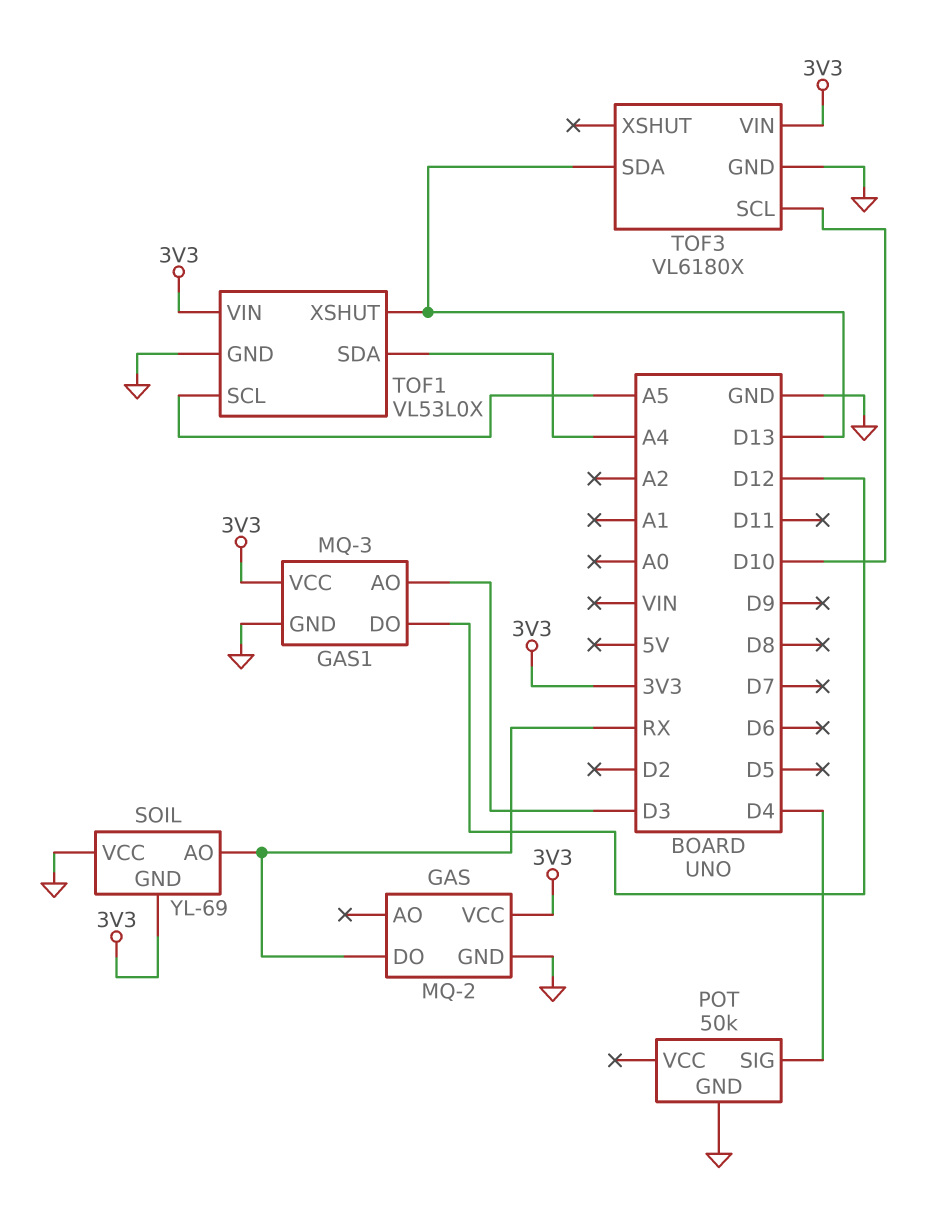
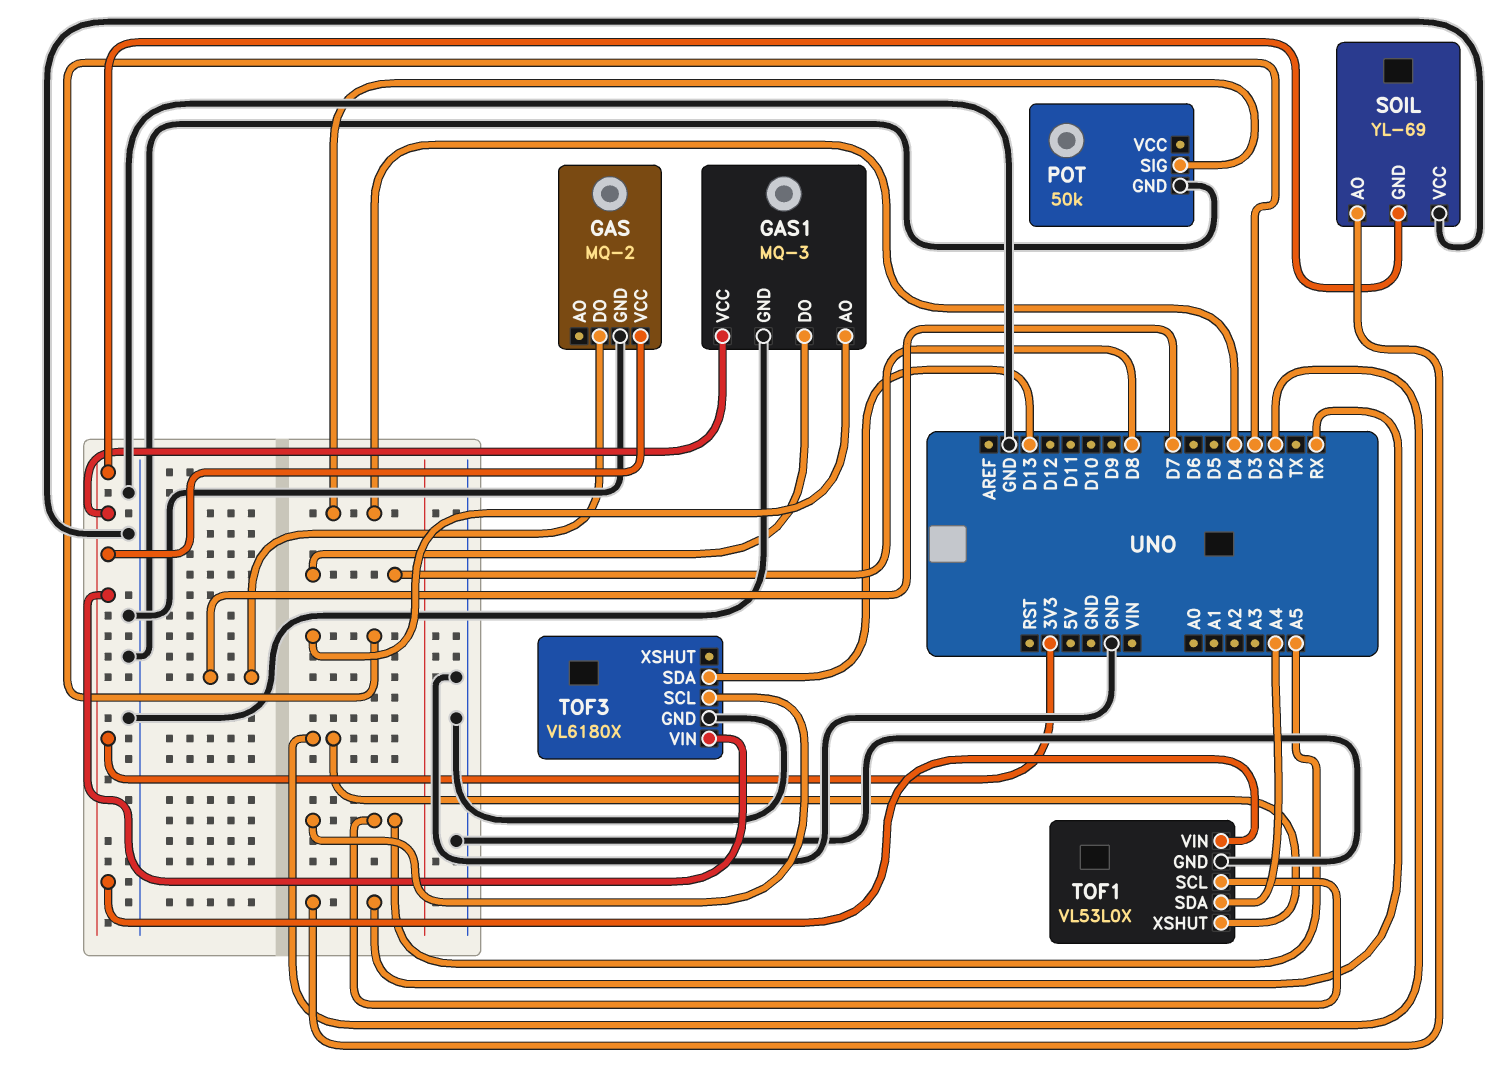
GAS pin DO: RX -> D7
GAS1 pin DO: D12 -> D8
TOF1 pin XSHUT: D13 -> D2
TOF3 pin SCL: D10 -> A5

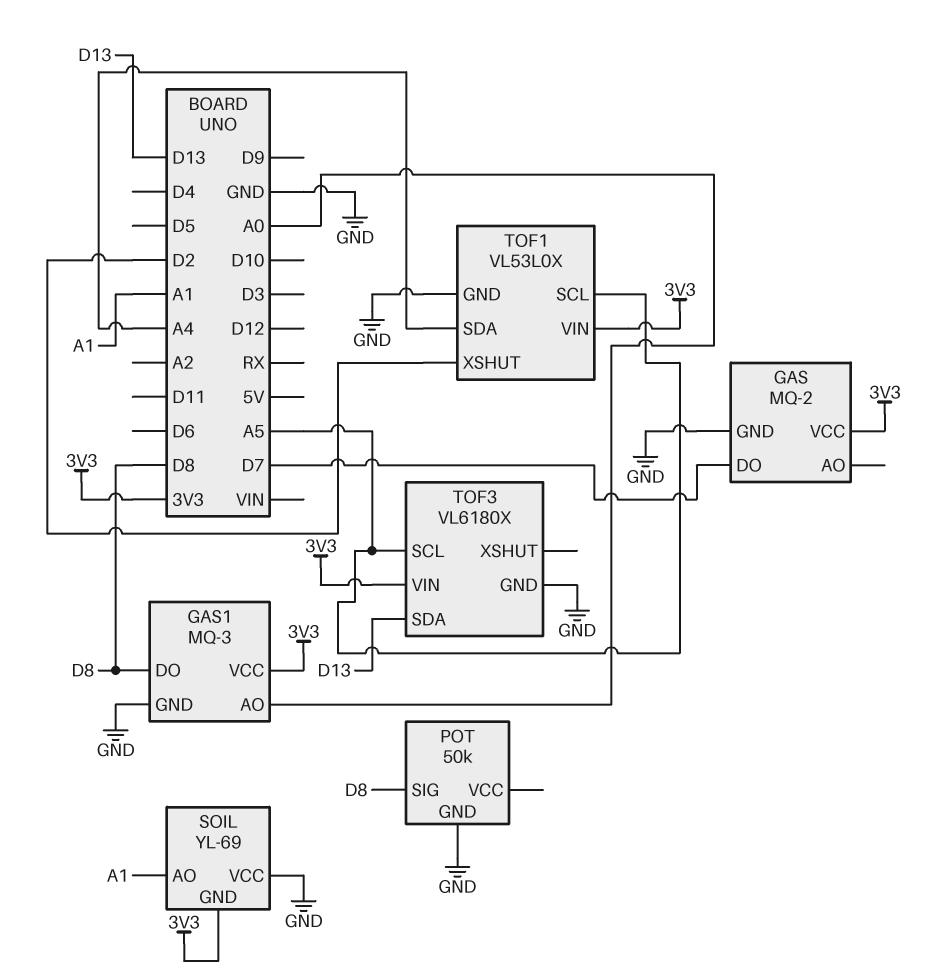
GAS1 pin AO: D3 -> A0
POT pin SIG: D4 -> D8
SOIL pin AO: RX -> A1

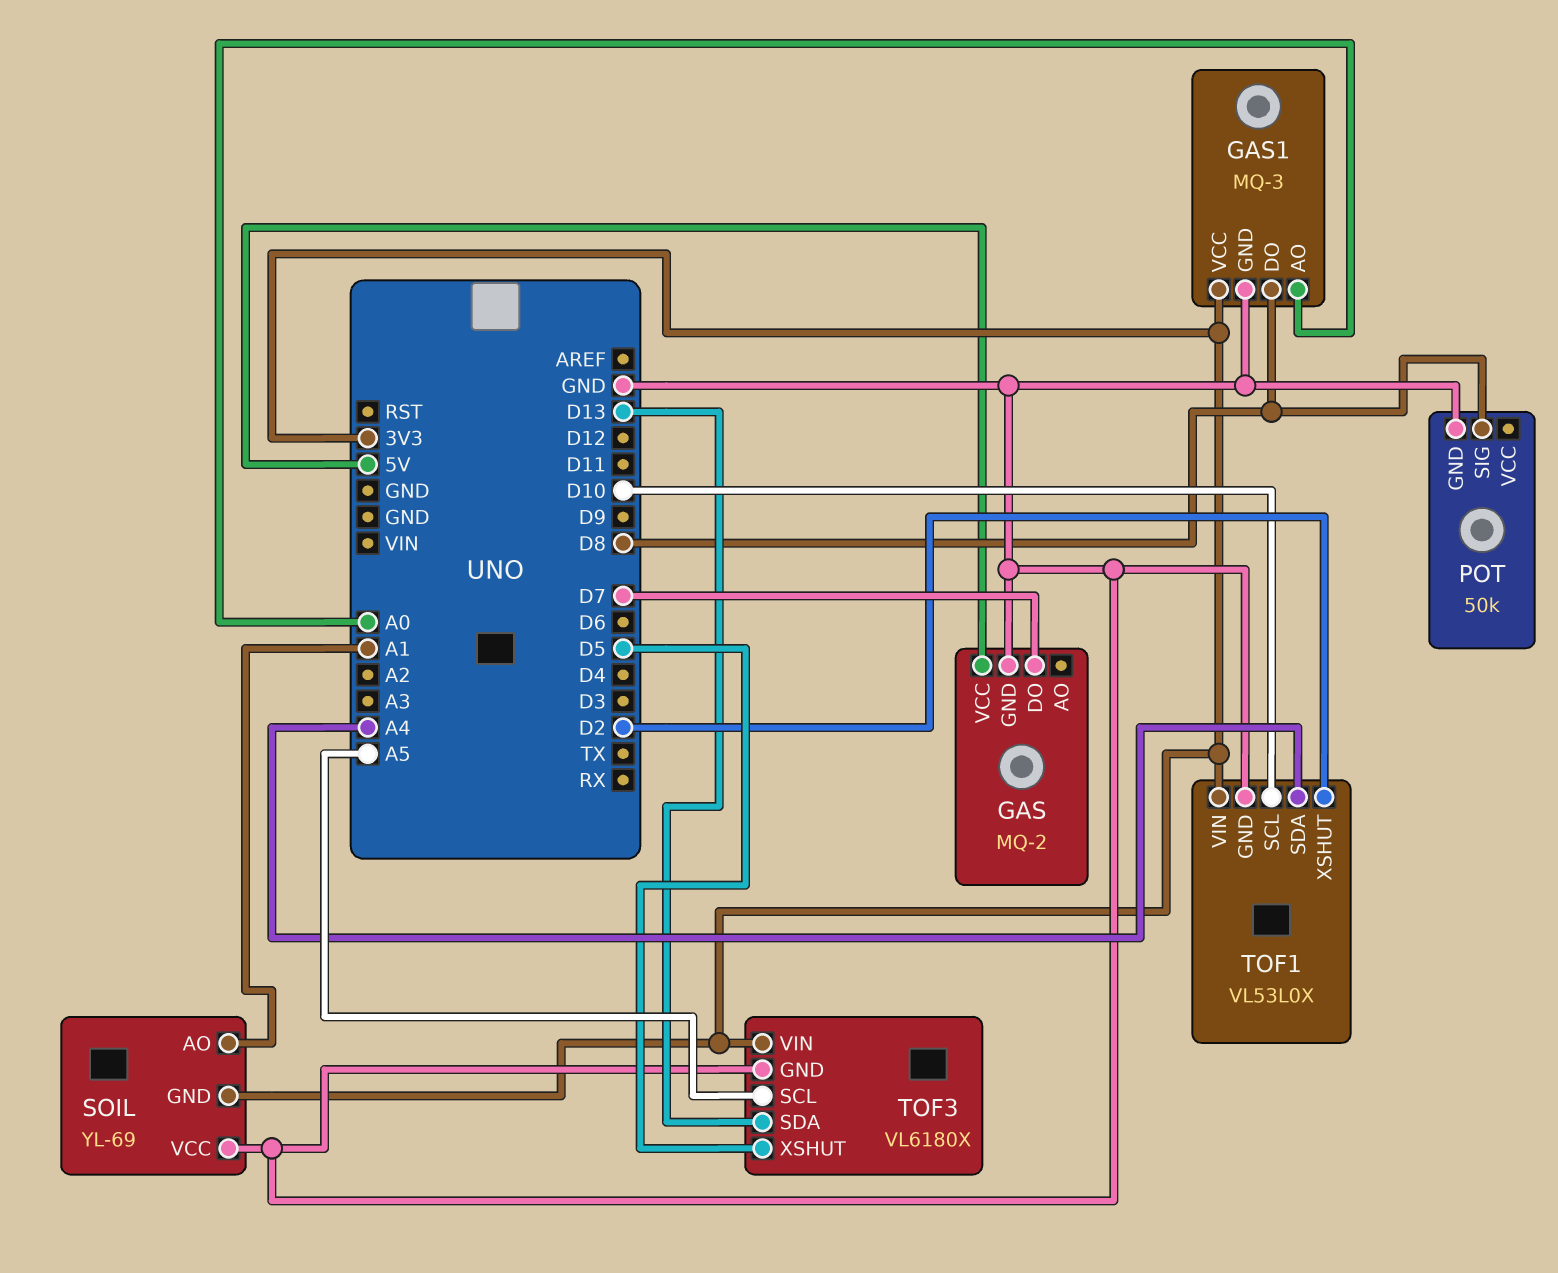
GAS pin VCC: 3V3 -> 5V
TOF1 pin SCL: A5 -> D10
TOF3 pin XSHUT: none -> D5

